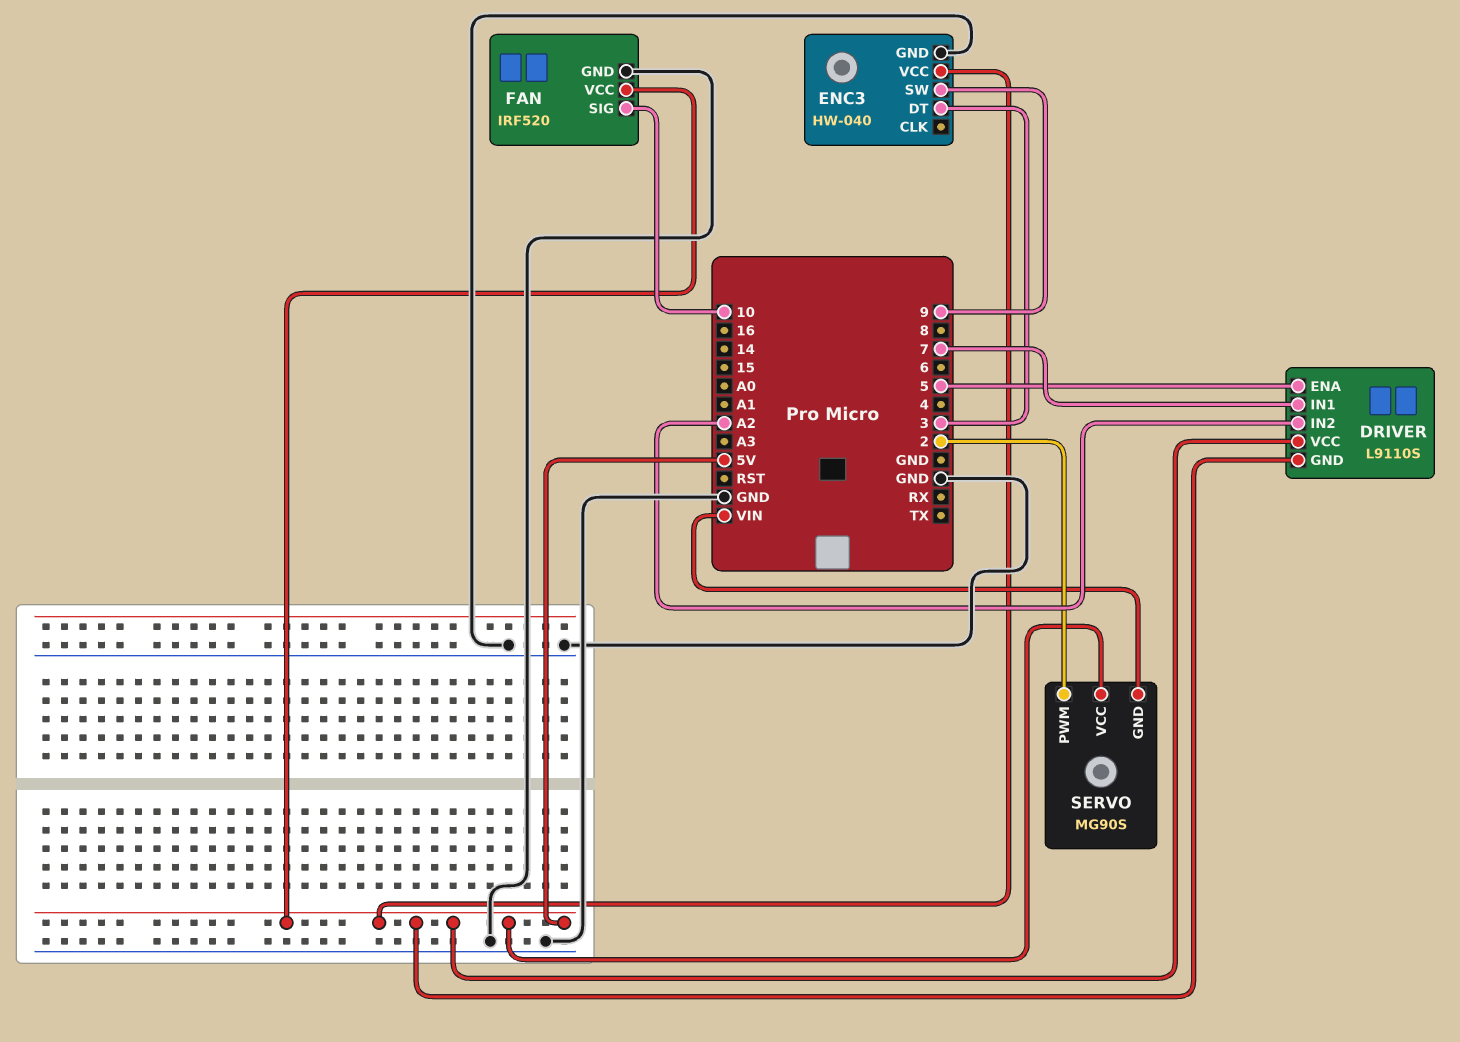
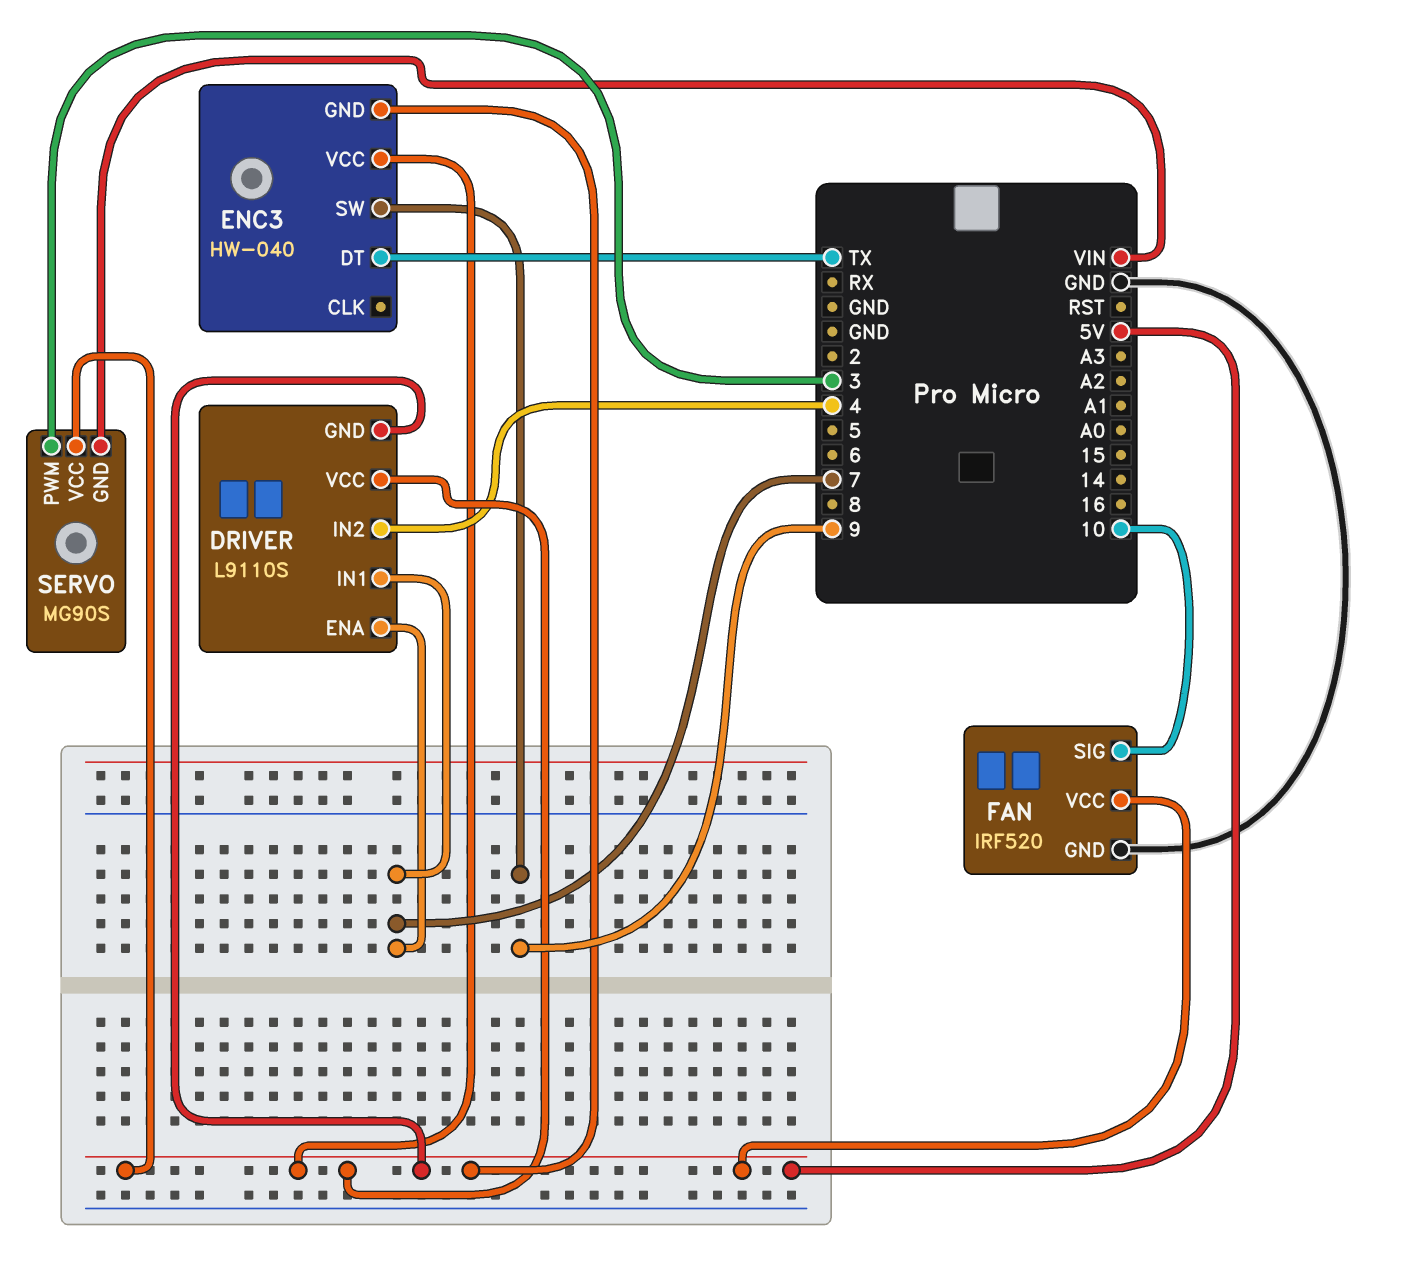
DRIVER pin ENA: 5 -> 7
DRIVER pin IN2: A2 -> 4
ENC3 pin DT: 3 -> TX
ENC3 pin GND: GND -> 5V
SERVO pin PWM: 2 -> 3

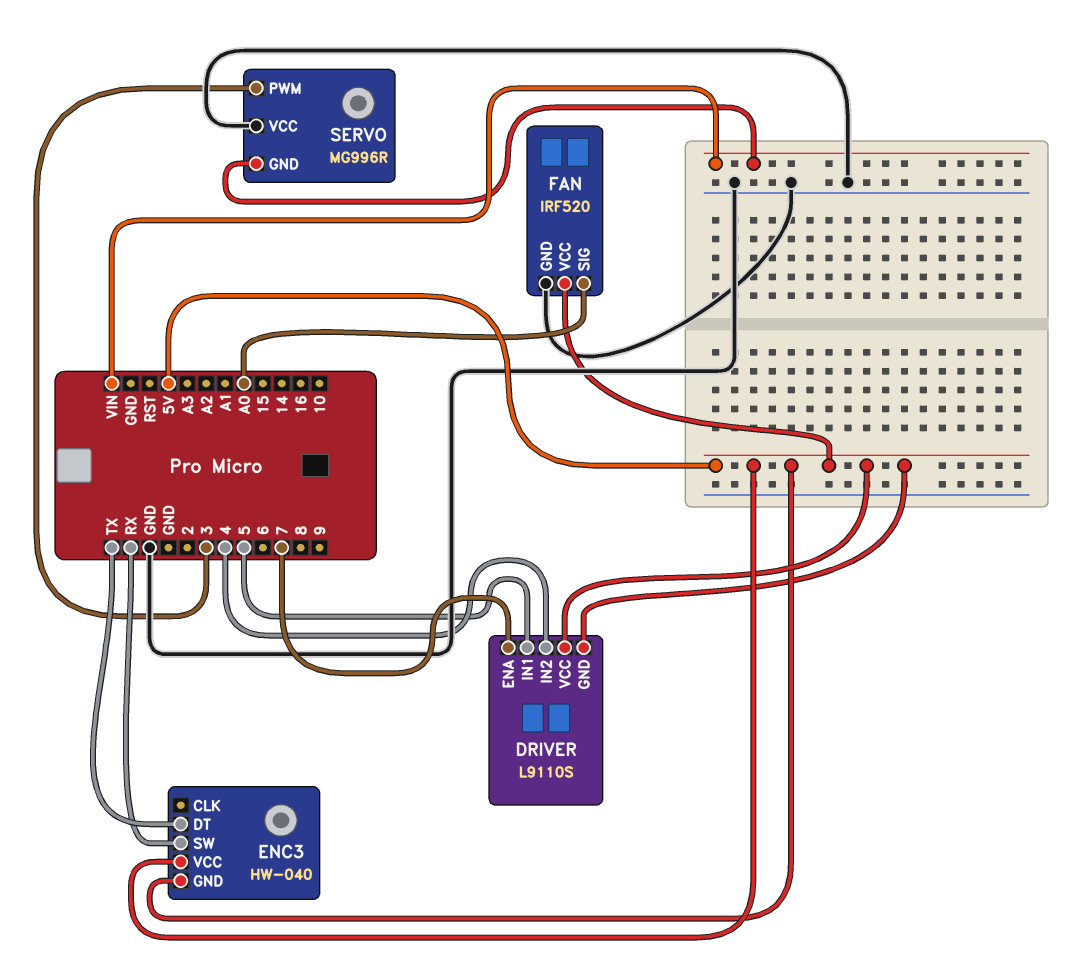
DRIVER pin IN1: 7 -> 5
ENC3 pin SW: 9 -> RX
FAN pin SIG: 10 -> A0
SERVO: MG90S -> MG996R
SERVO pin VCC: 5V -> GND

